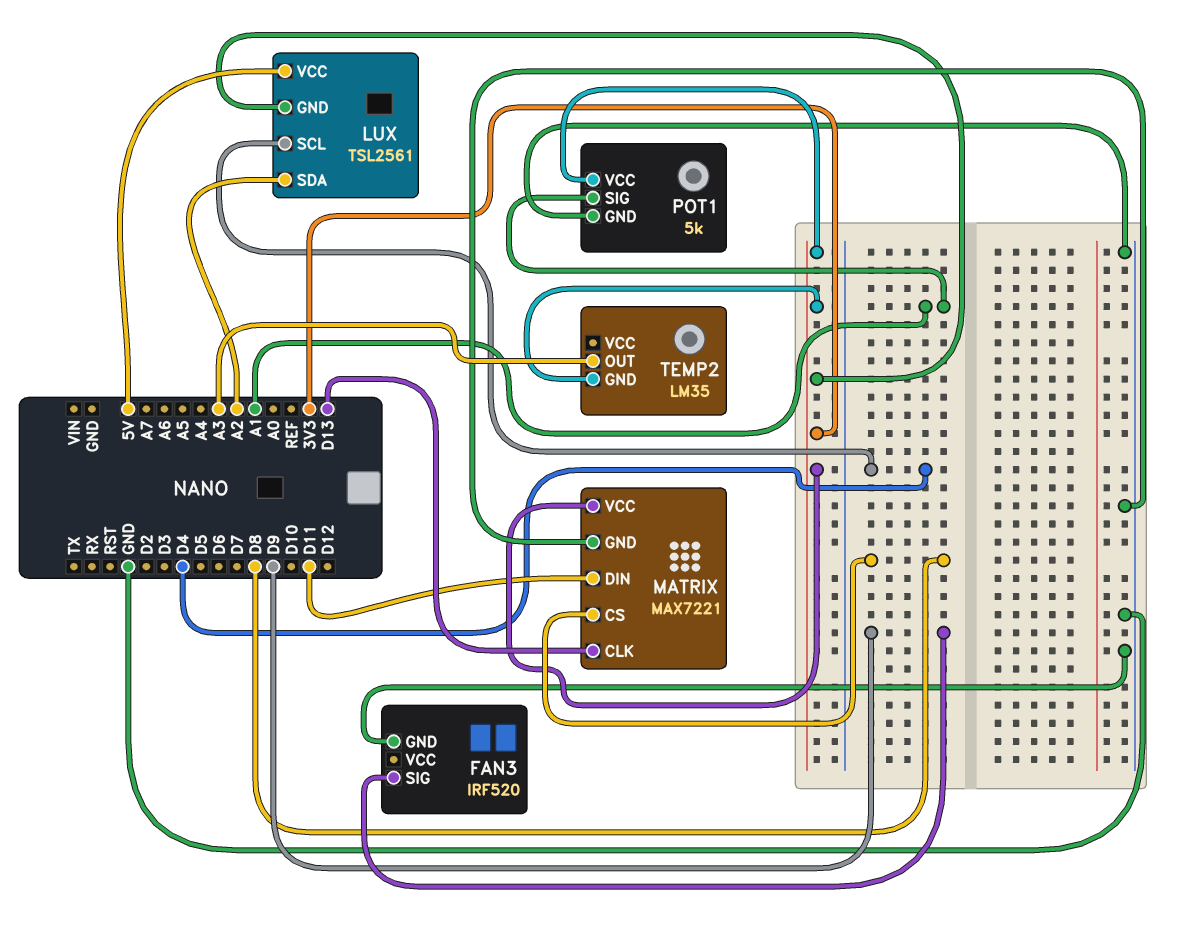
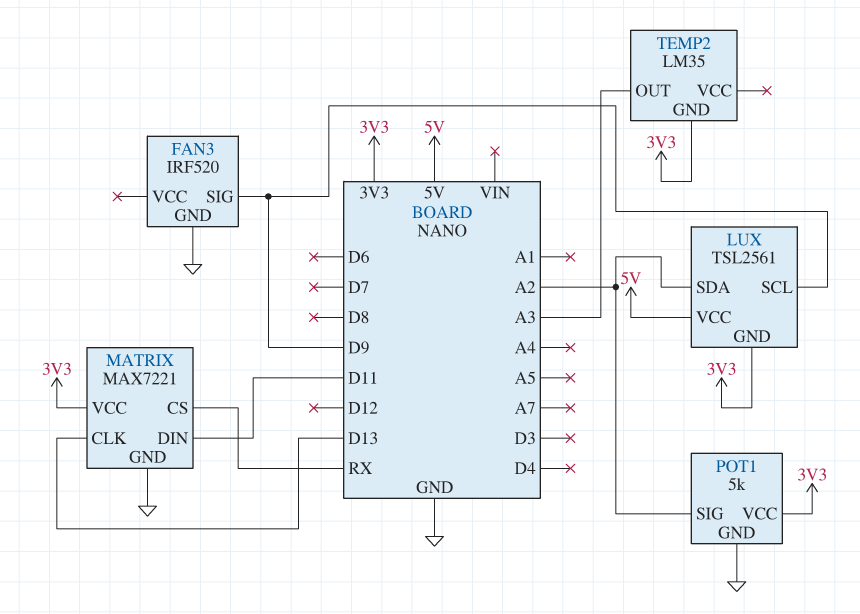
LUX pin SCL: D4 -> D9
MATRIX pin CS: D8 -> RX
POT1 pin SIG: A1 -> A2

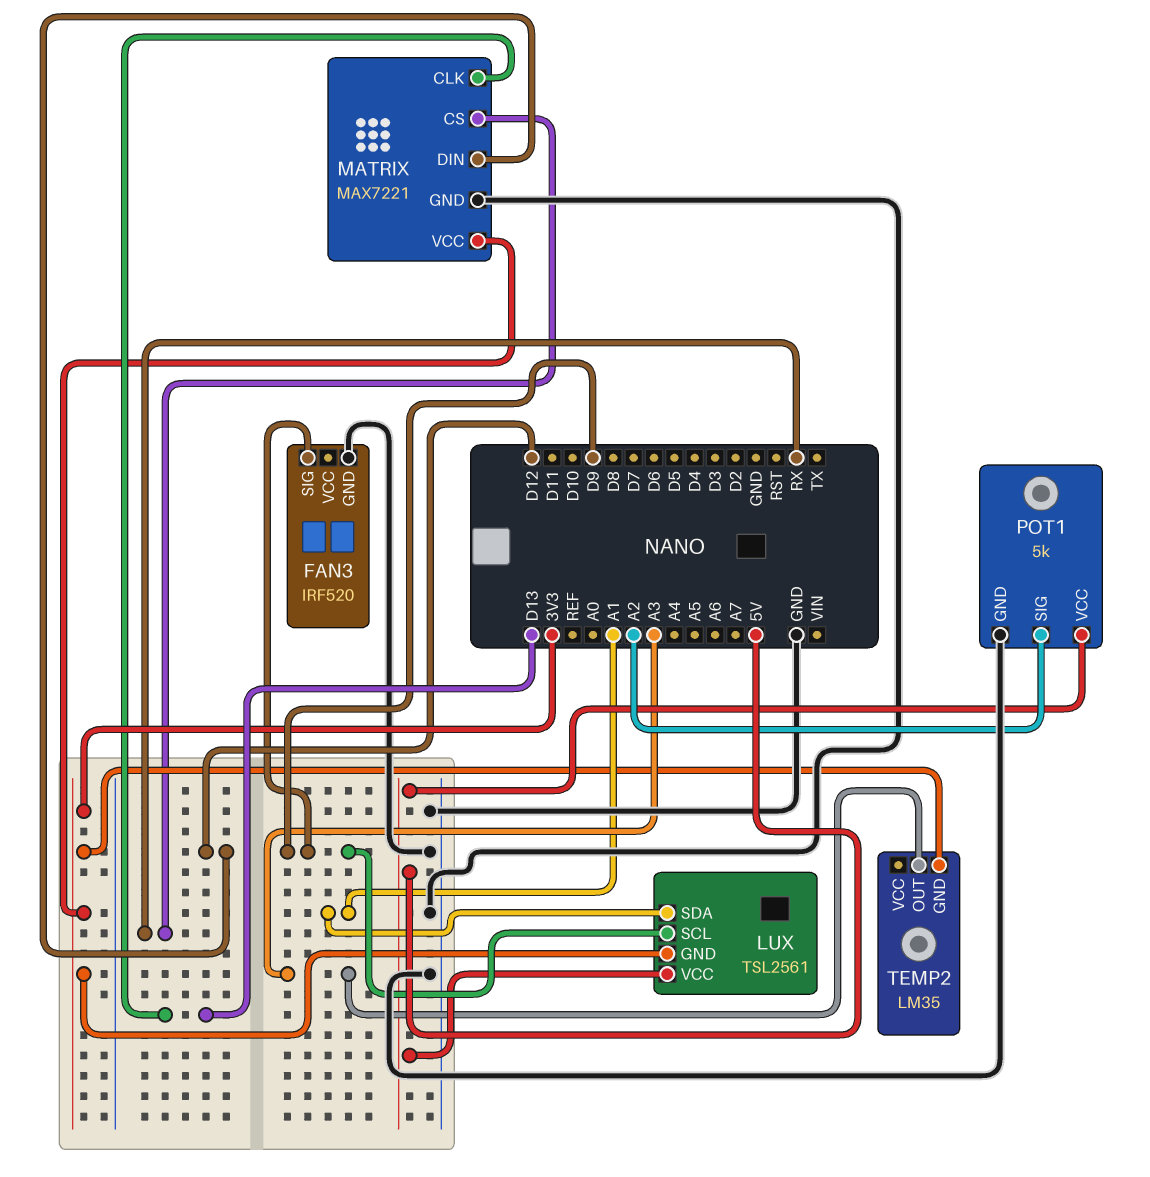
LUX pin SDA: A2 -> A1
MATRIX pin DIN: D11 -> D12
POT1 pin VCC: 3V3 -> 5V

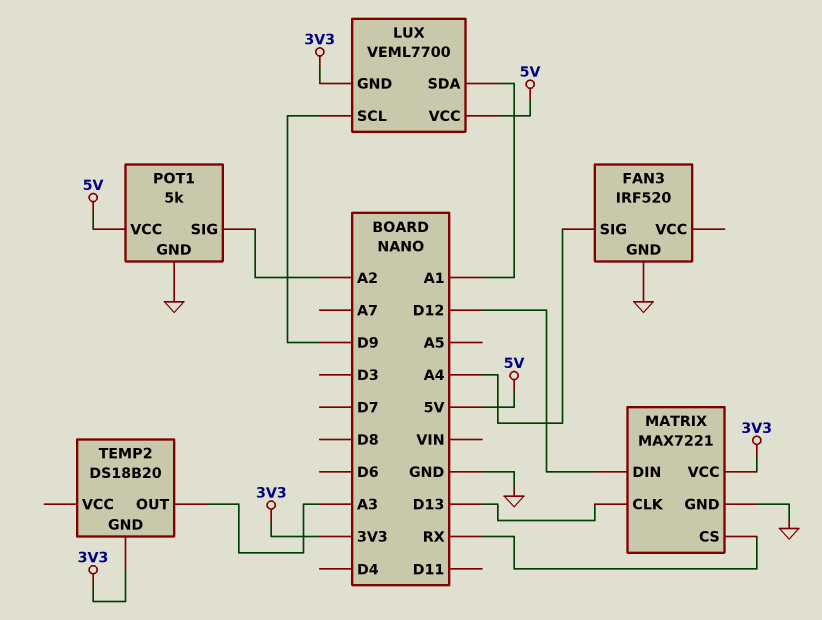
FAN3 pin SIG: D9 -> A4
LUX: TSL2561 -> VEML7700
TEMP2: LM35 -> DS18B20

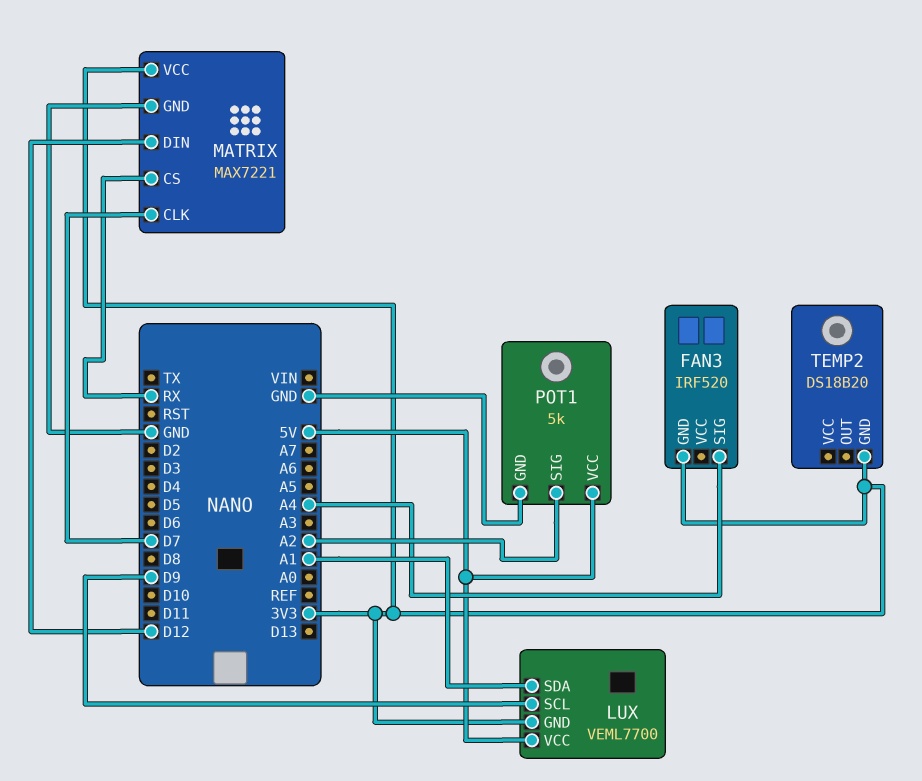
FAN3 pin GND: GND -> 3V3
MATRIX pin CLK: D13 -> D7
TEMP2 pin OUT: A3 -> none

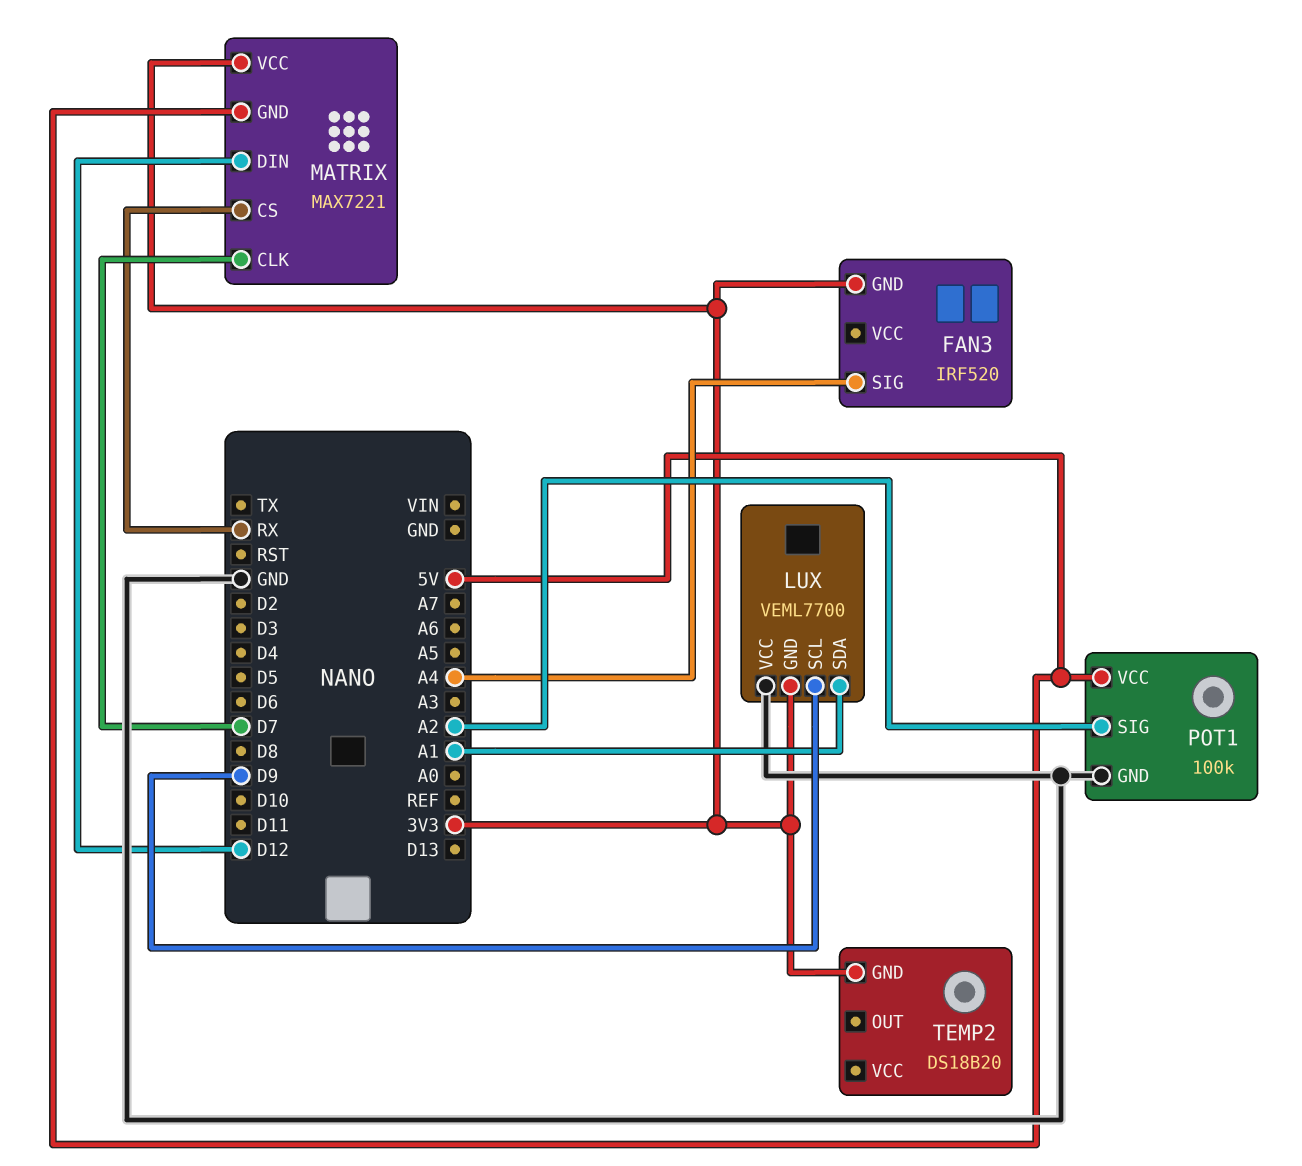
LUX pin VCC: 5V -> GND
MATRIX pin GND: GND -> 5V
POT1: 5k -> 100k

